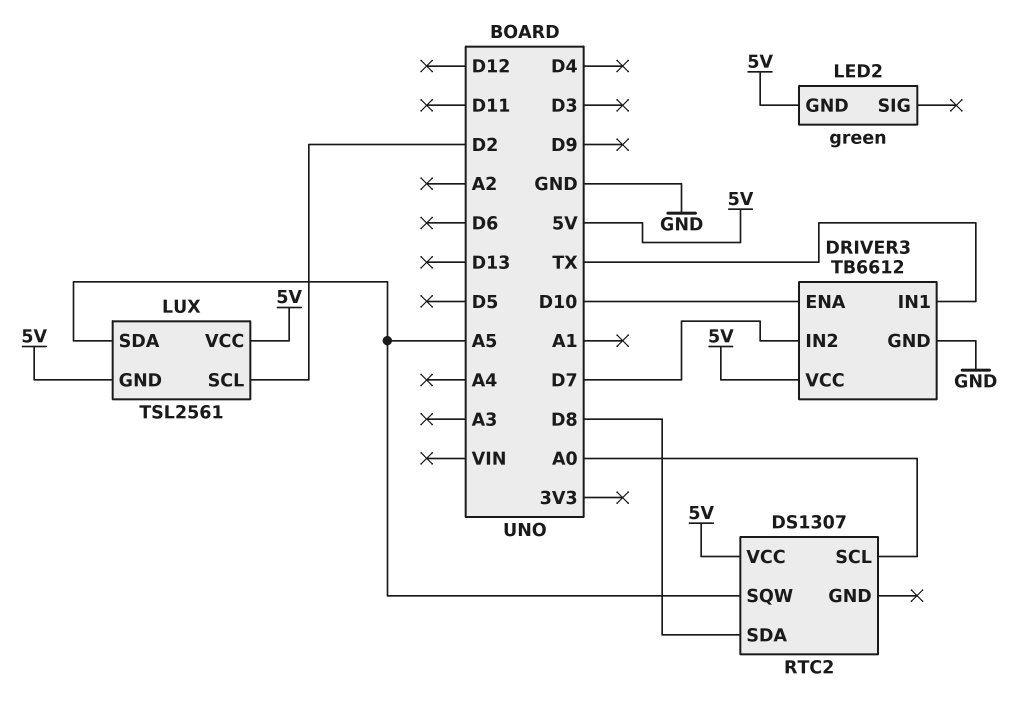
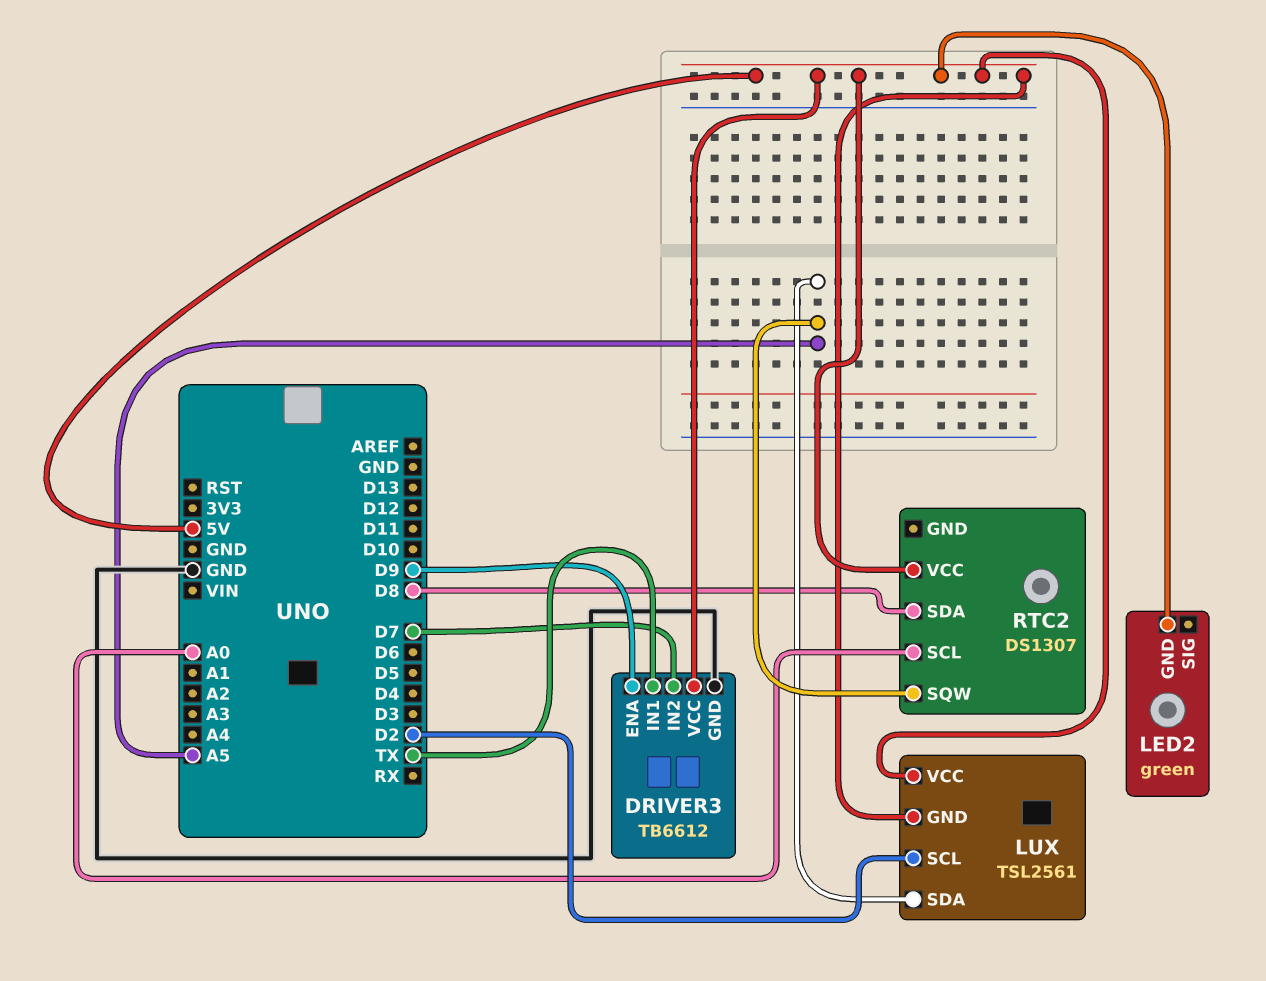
DRIVER3 pin ENA: D10 -> D9

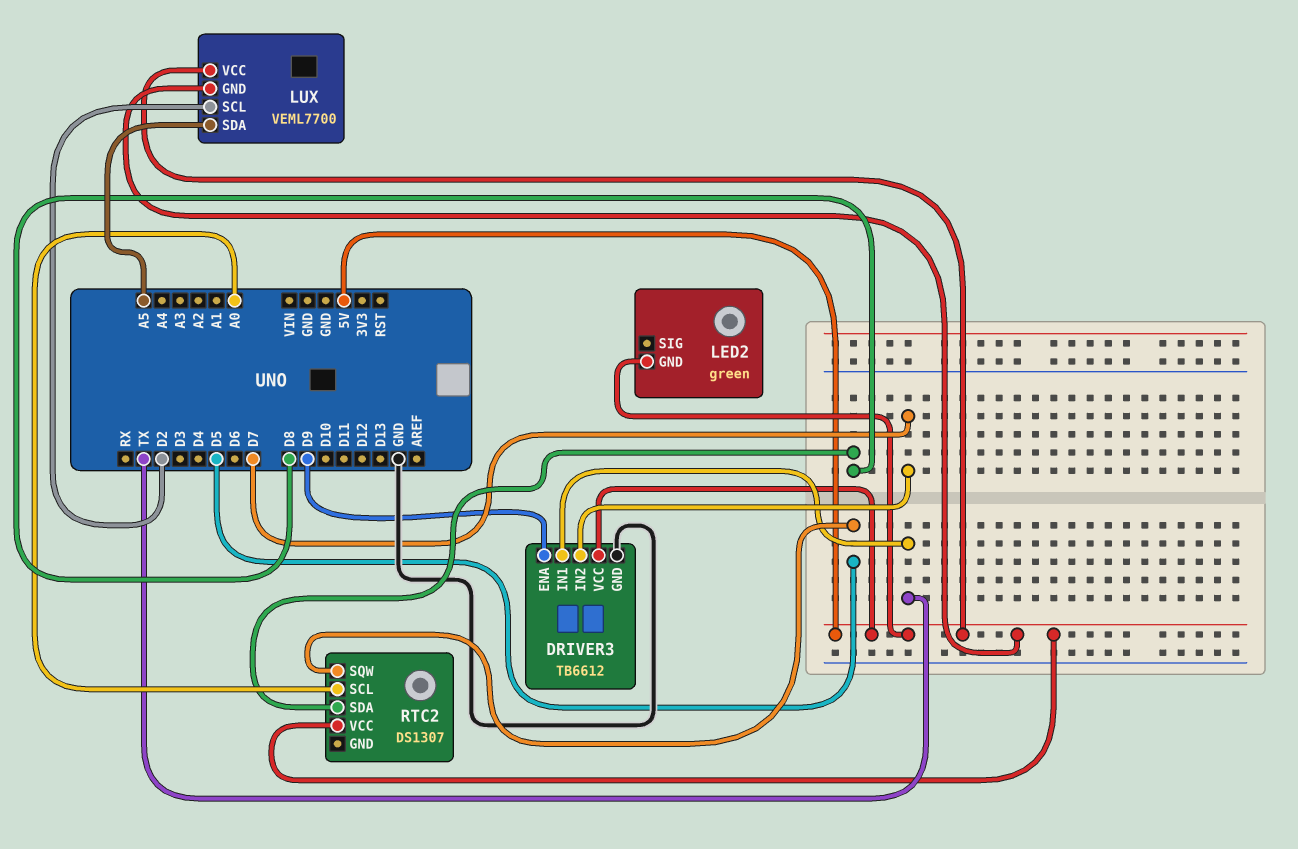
LUX: TSL2561 -> VEML7700
RTC2 pin SQW: A5 -> D5

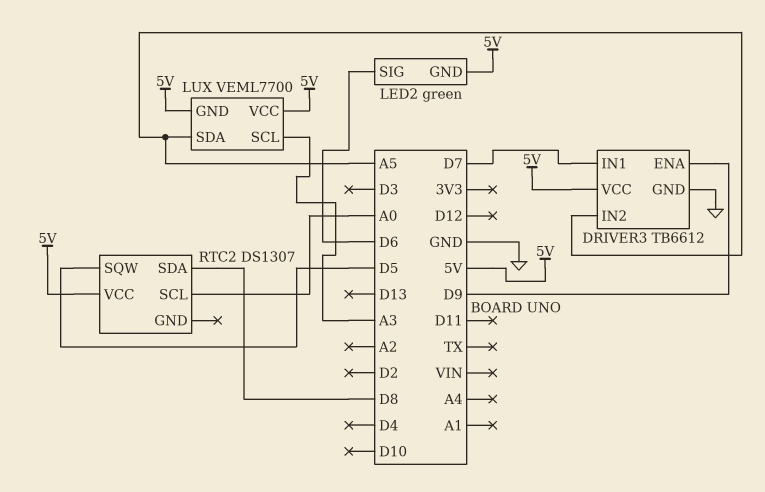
DRIVER3 pin IN1: TX -> D7
DRIVER3 pin IN2: D7 -> A5
LED2 pin SIG: none -> D6
LUX pin SCL: D2 -> A3

